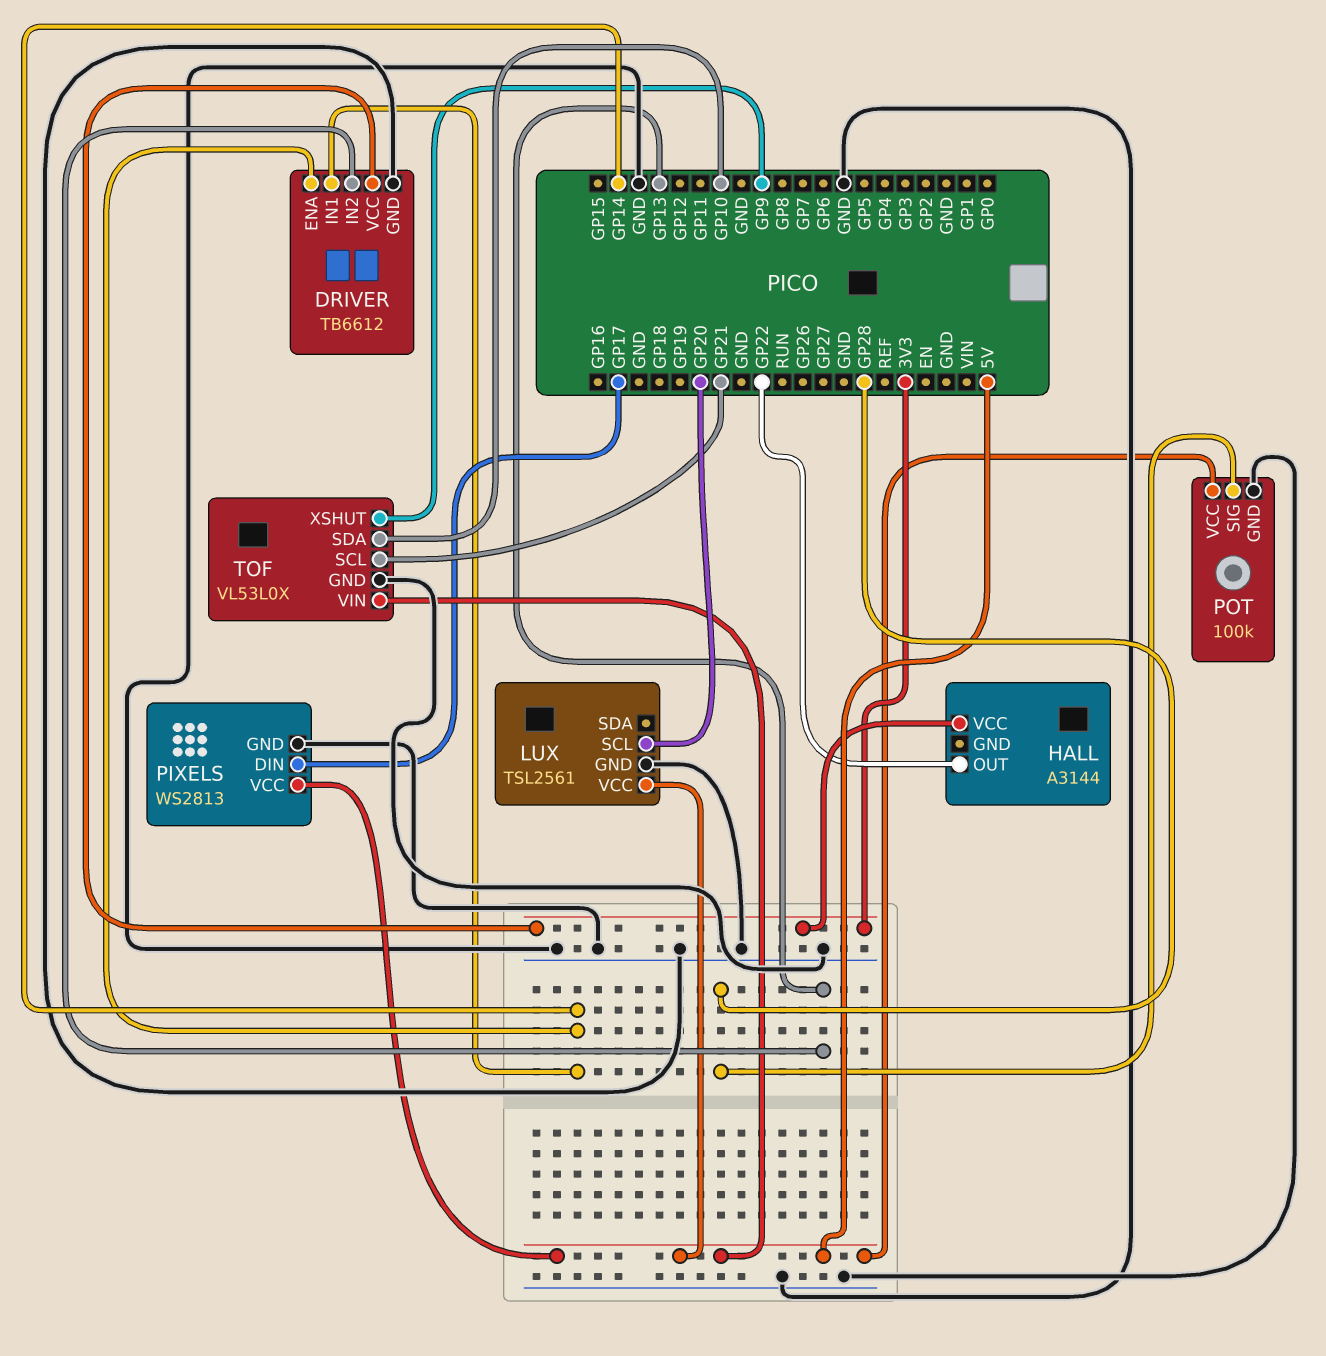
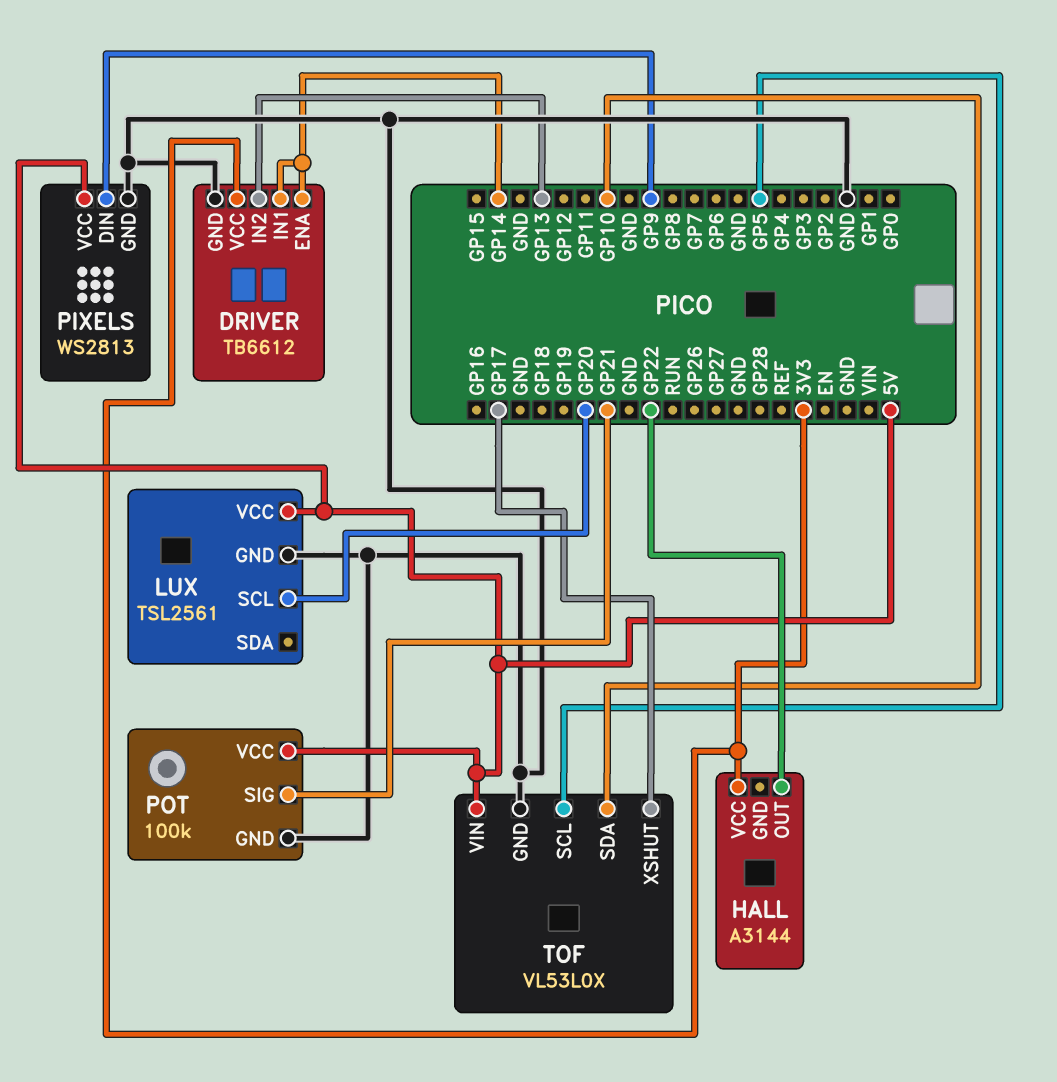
PIXELS pin DIN: GP17 -> GP9
POT pin SIG: GP28 -> GP21
TOF pin SCL: GP21 -> GP5
TOF pin XSHUT: GP9 -> GP17

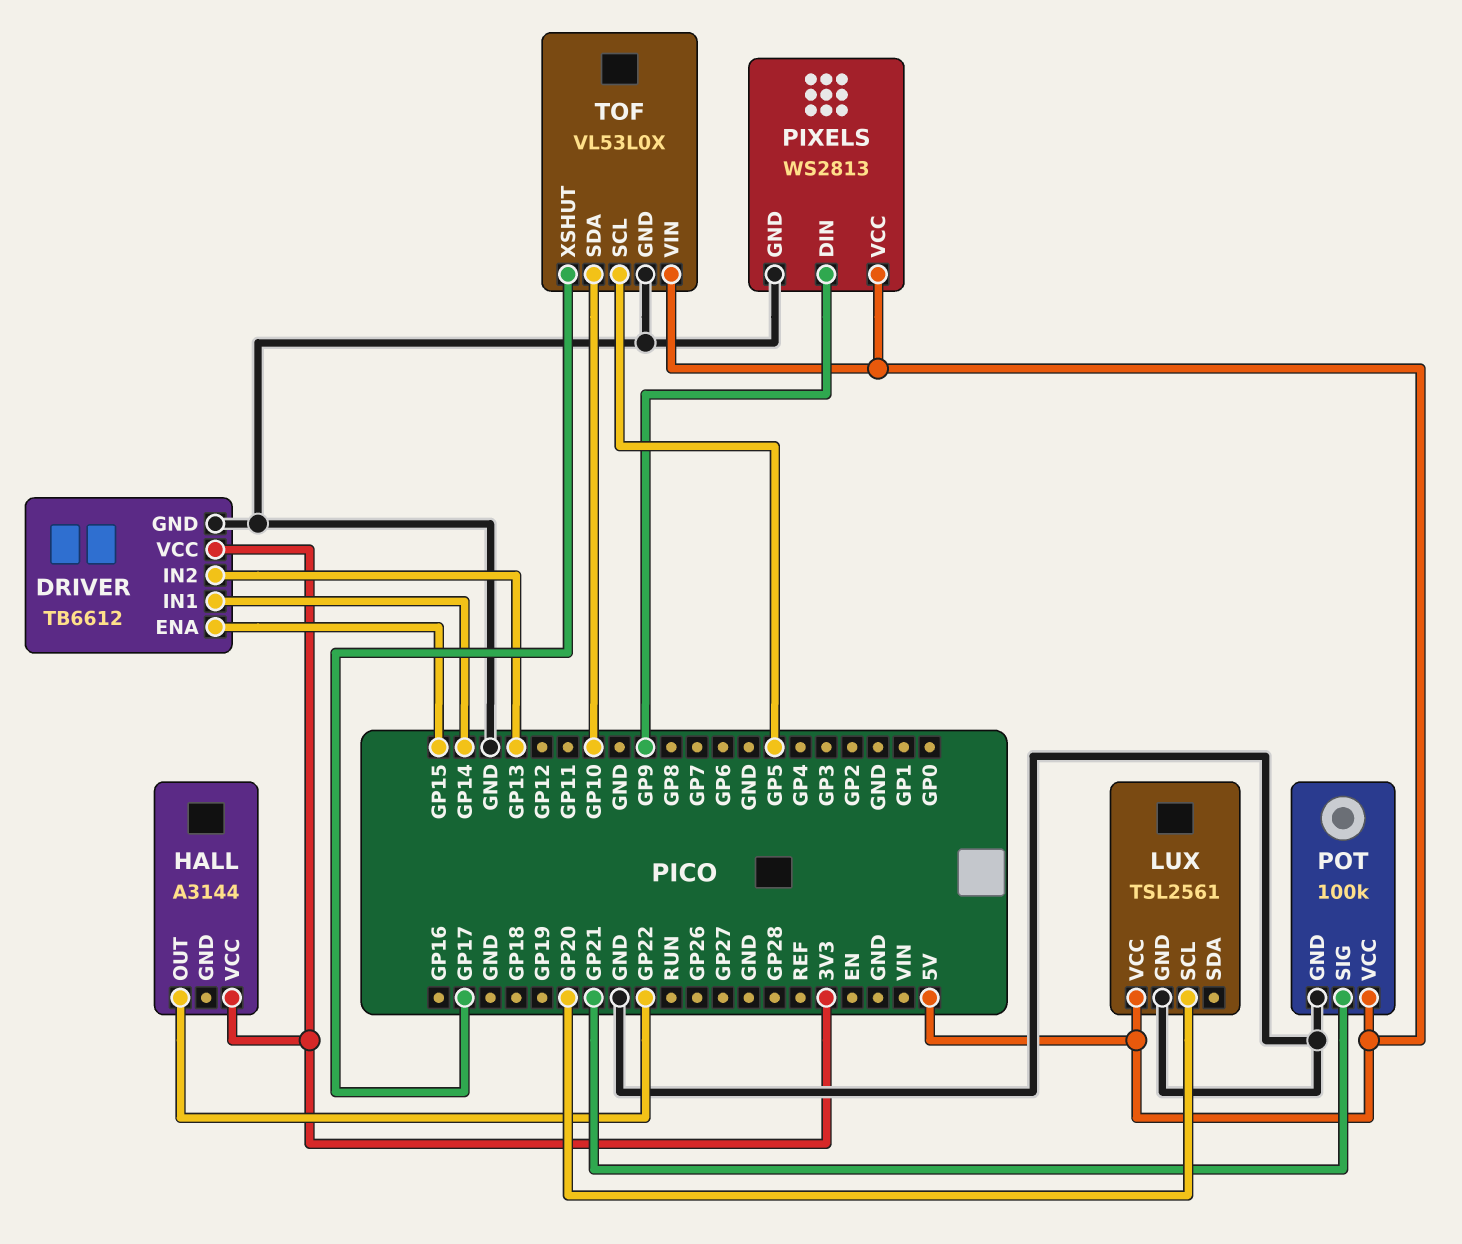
DRIVER pin ENA: GP14 -> GP15

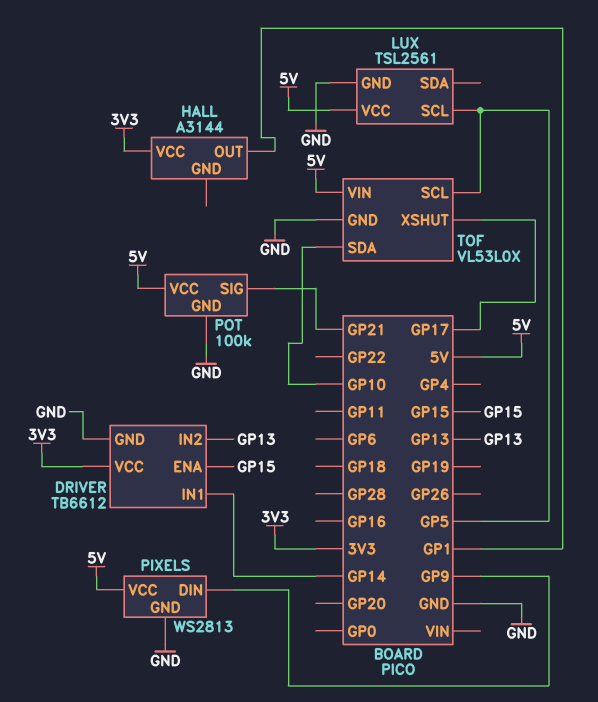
HALL pin OUT: GP22 -> GP1
LUX pin SCL: GP20 -> GP5

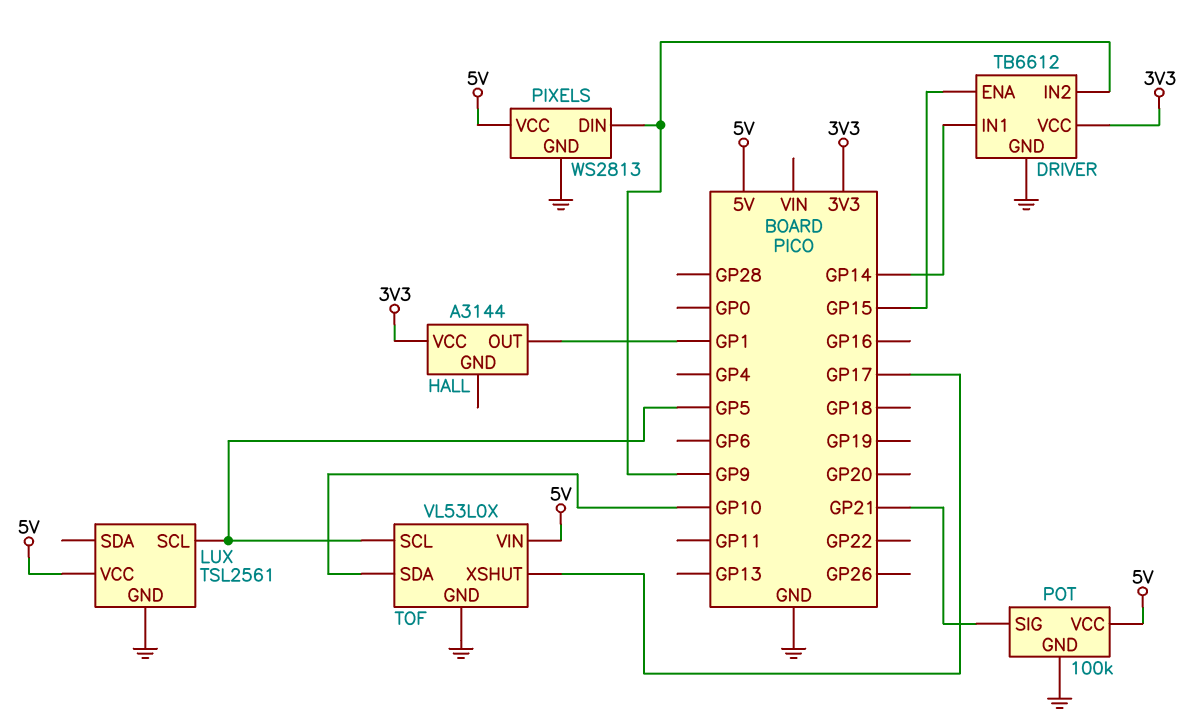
DRIVER pin IN2: GP13 -> GP9

